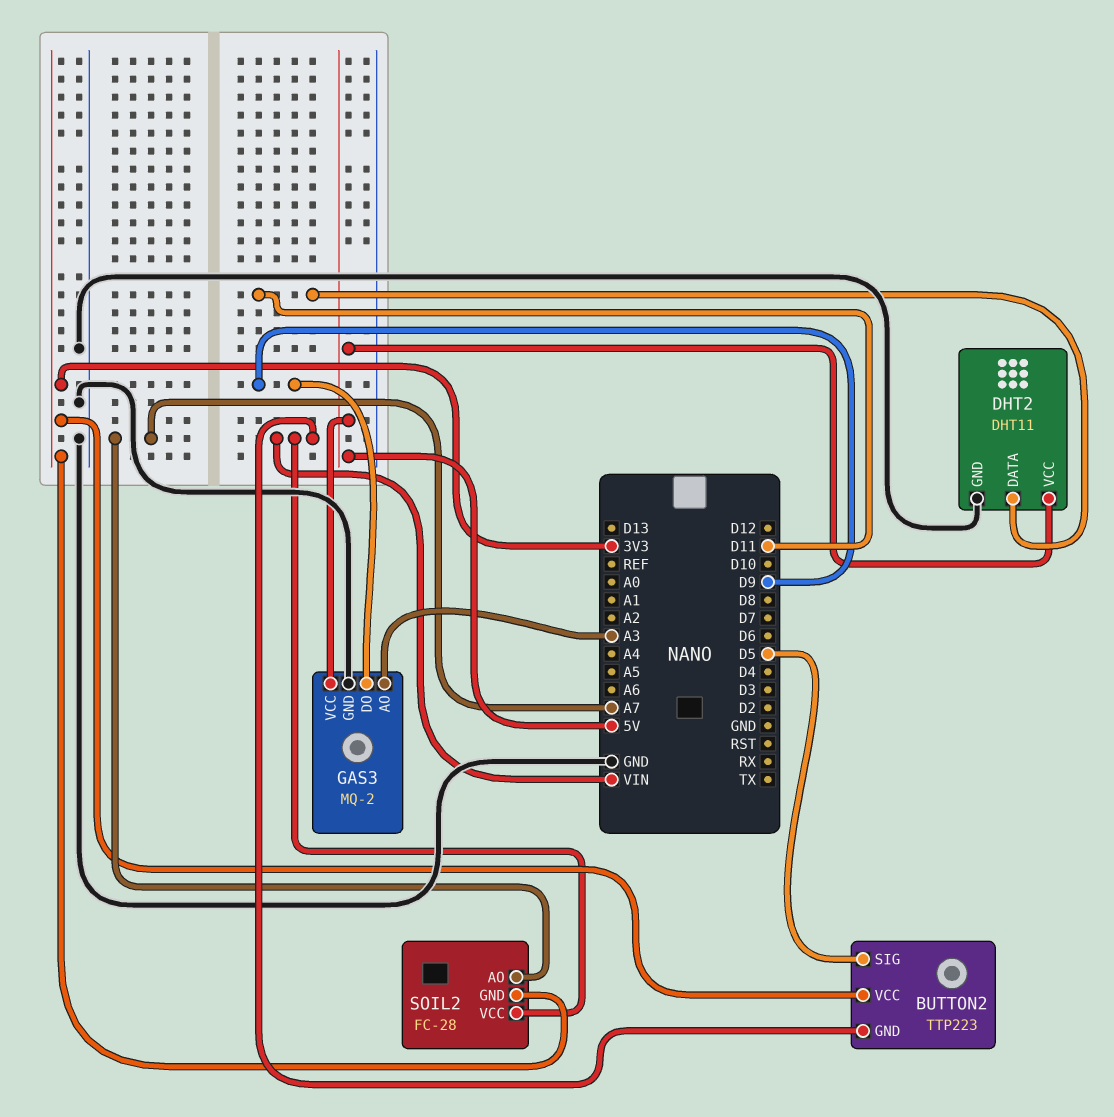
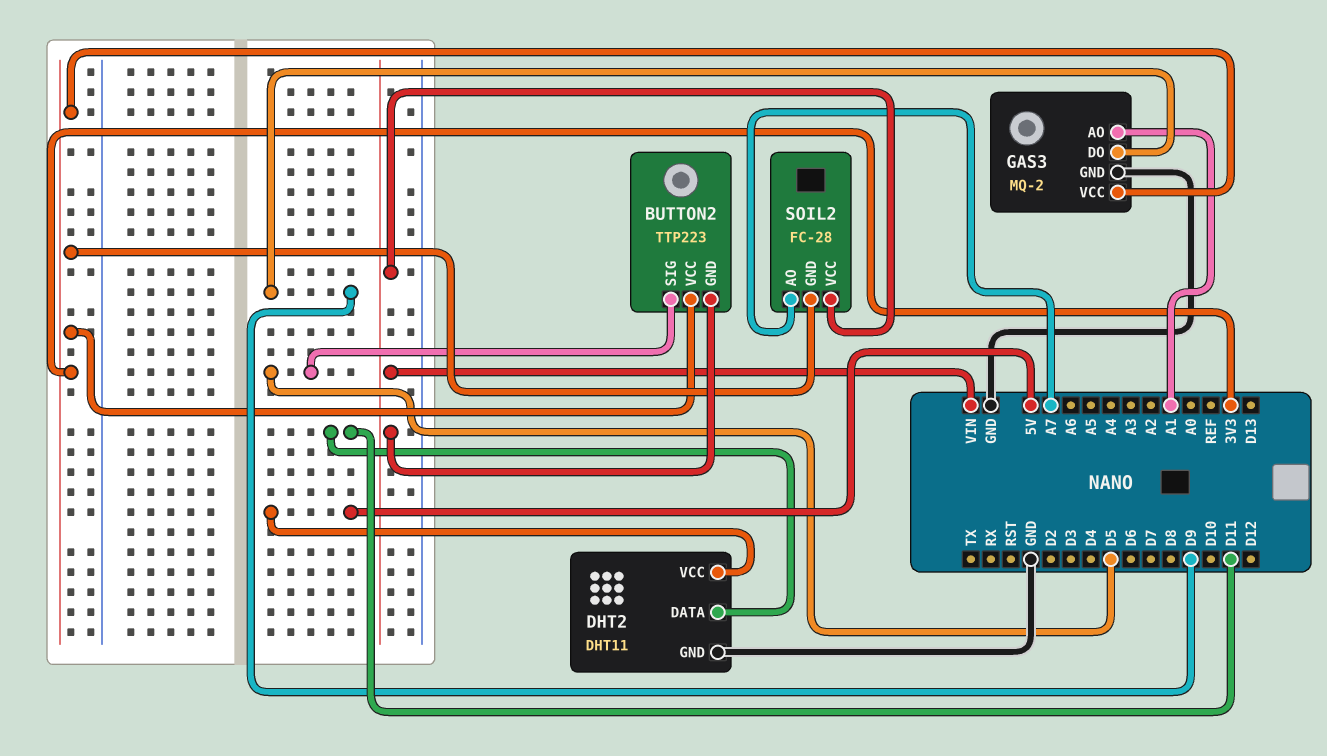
GAS3 pin AO: A3 -> A1
GAS3 pin VCC: 5V -> 3V3

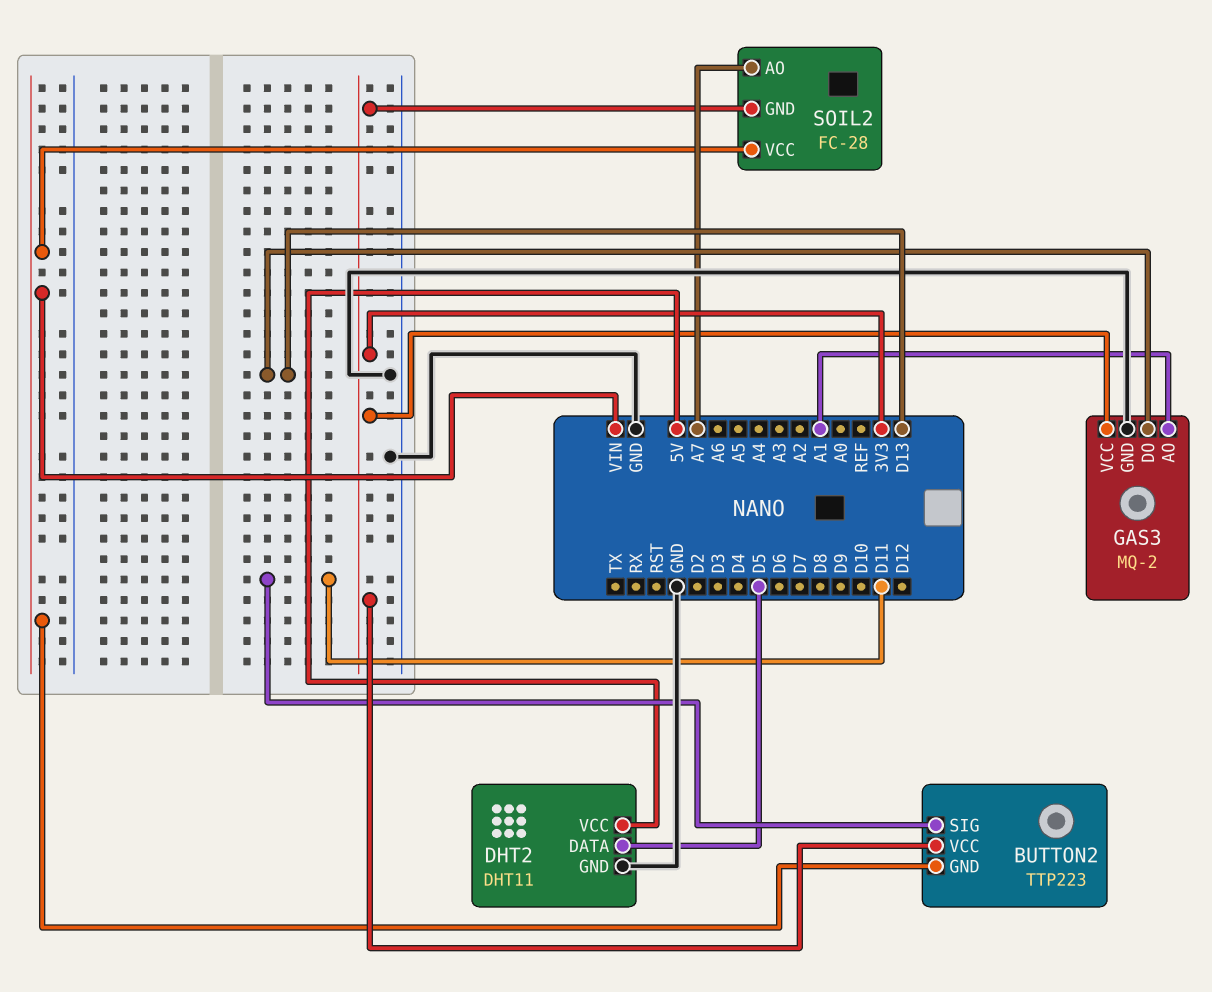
BUTTON2 pin SIG: D5 -> D11
DHT2 pin DATA: D11 -> D5
GAS3 pin DO: D9 -> D13

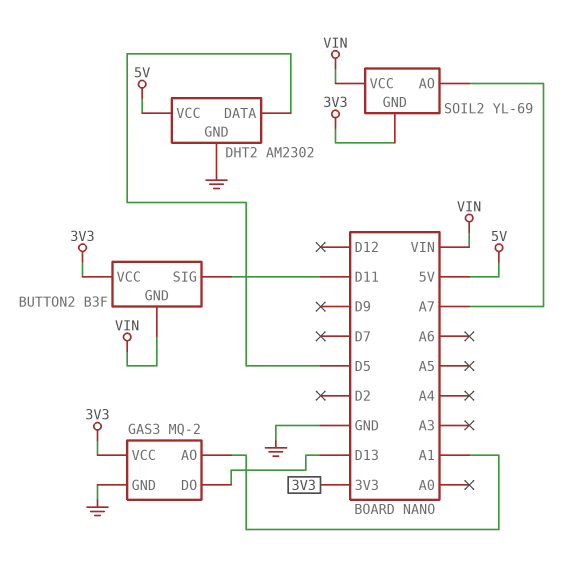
BUTTON2: TTP223 -> B3F
DHT2: DHT11 -> AM2302
SOIL2: FC-28 -> YL-69

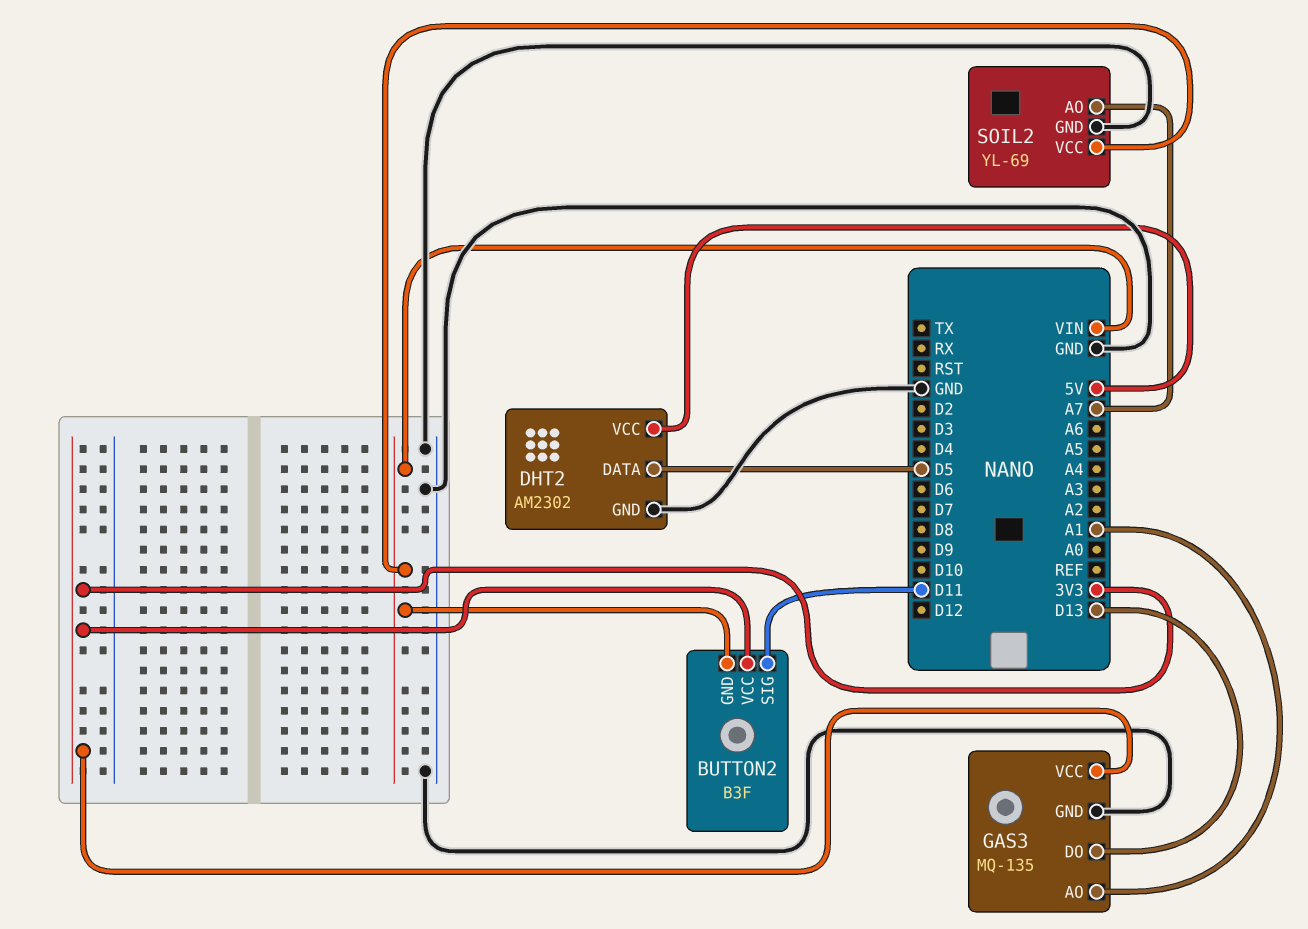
GAS3: MQ-2 -> MQ-135
SOIL2 pin GND: 3V3 -> GND

